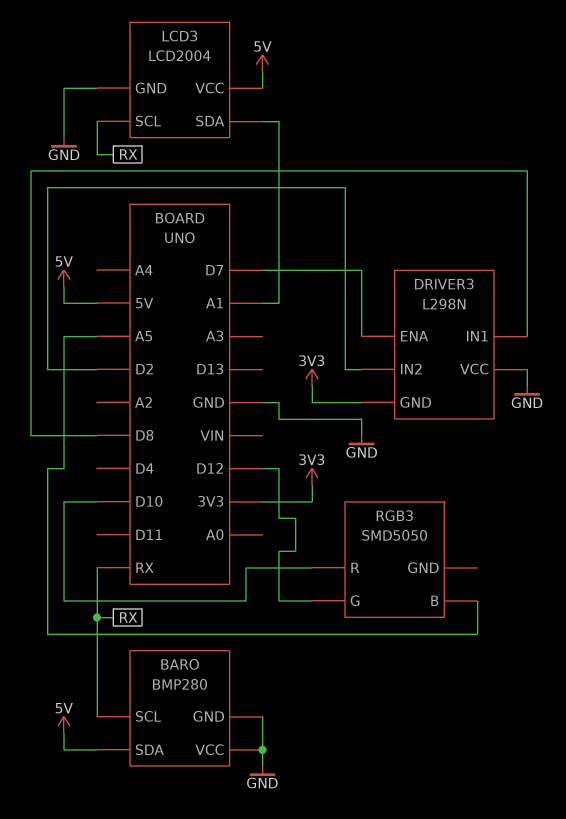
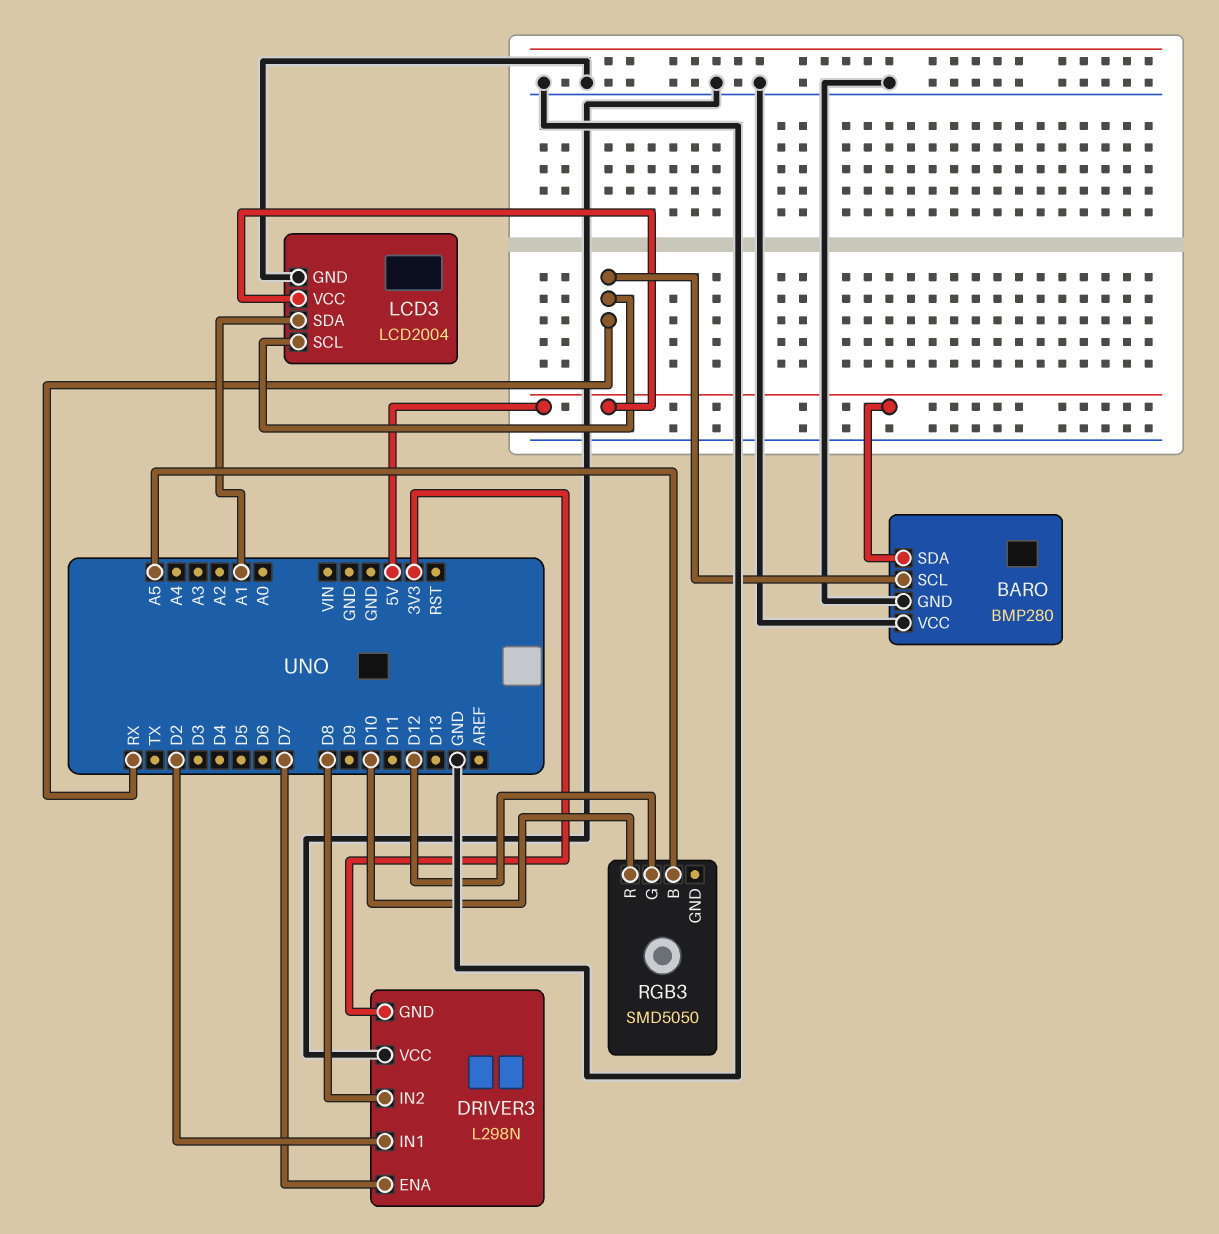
DRIVER3 pin IN1: D8 -> D2
DRIVER3 pin IN2: D2 -> D8

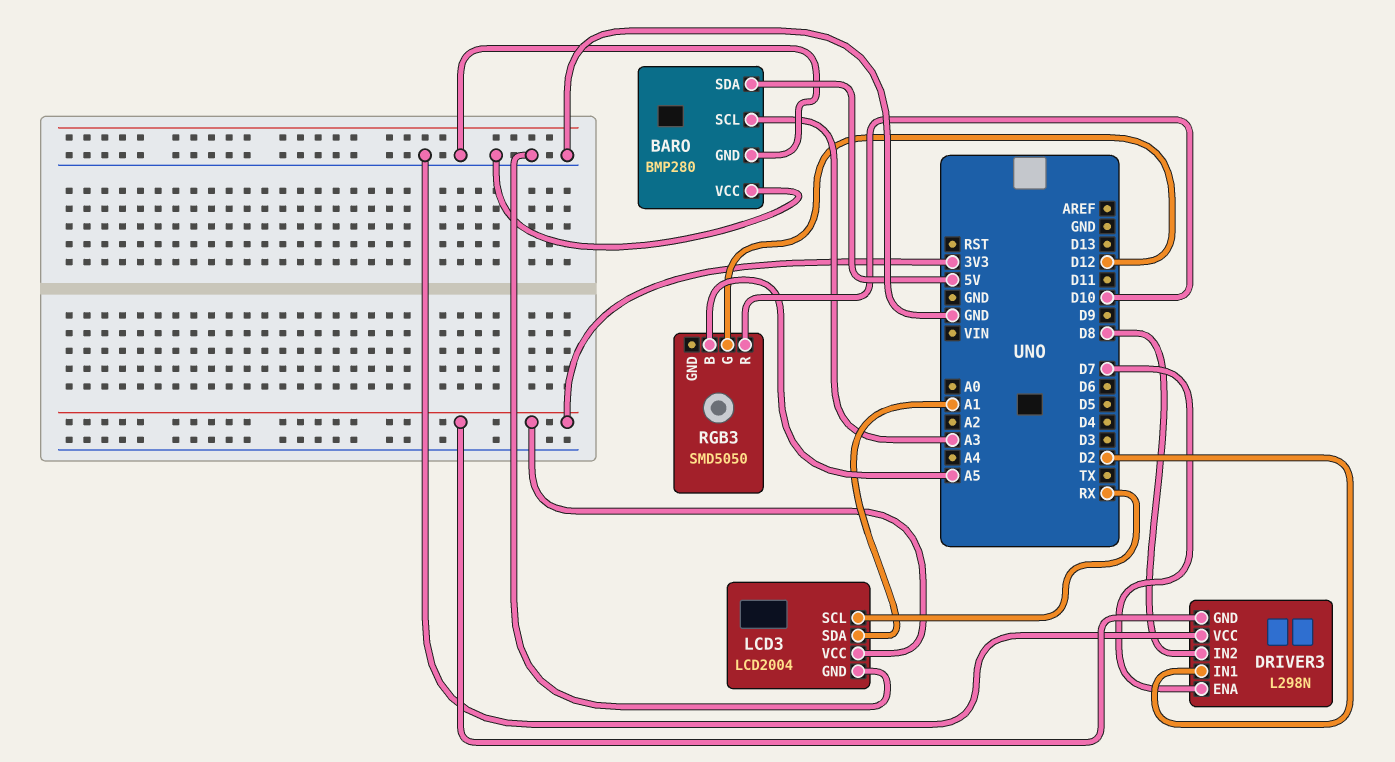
BARO pin SCL: RX -> A3
LCD3 pin VCC: 5V -> 3V3

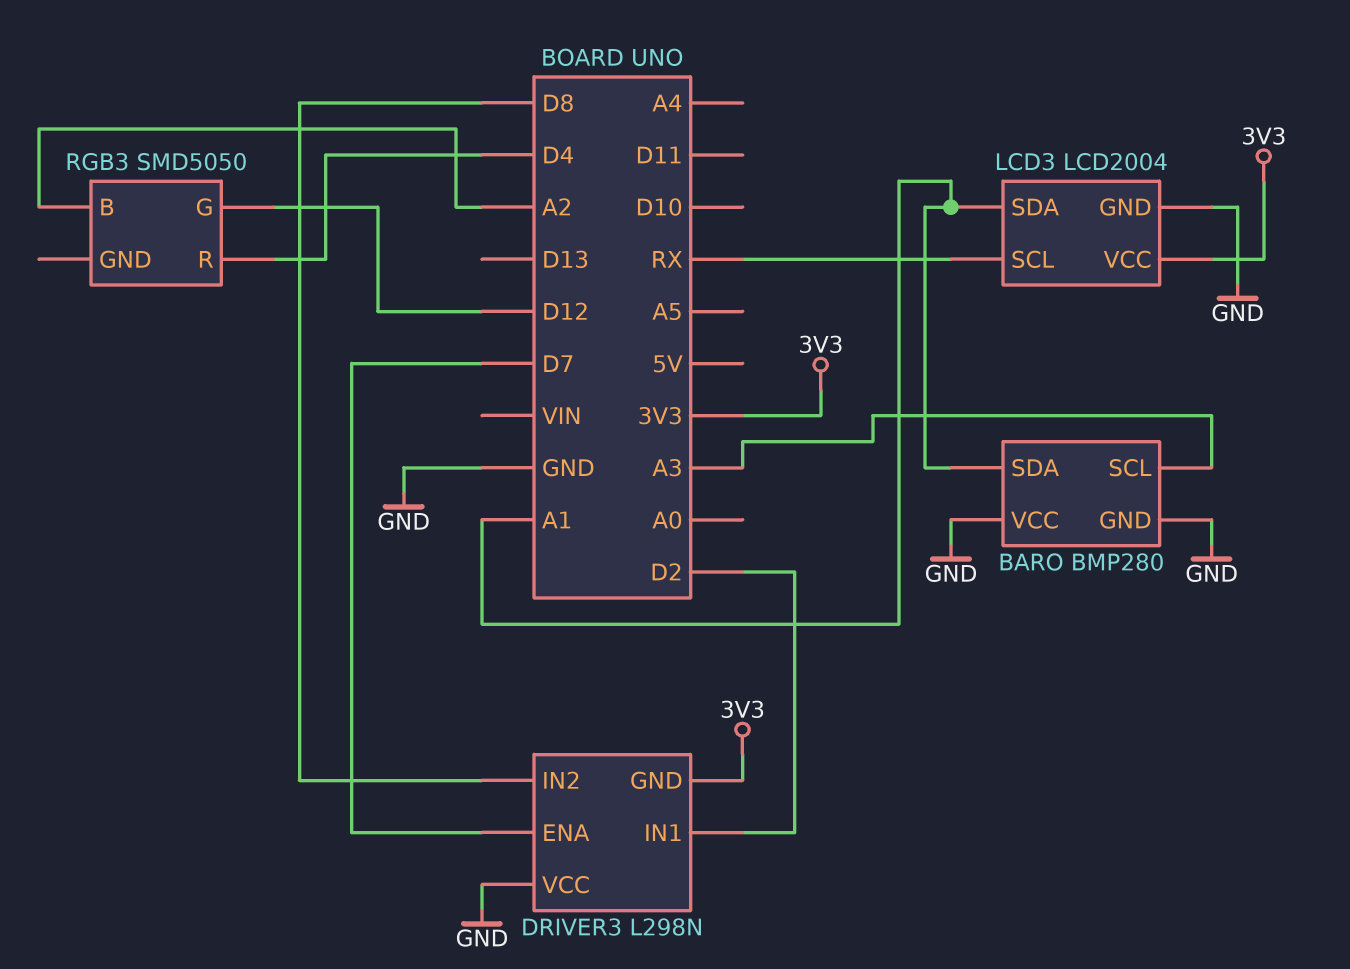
BARO pin SDA: 5V -> A1
RGB3 pin B: A5 -> A2
RGB3 pin R: D10 -> D4

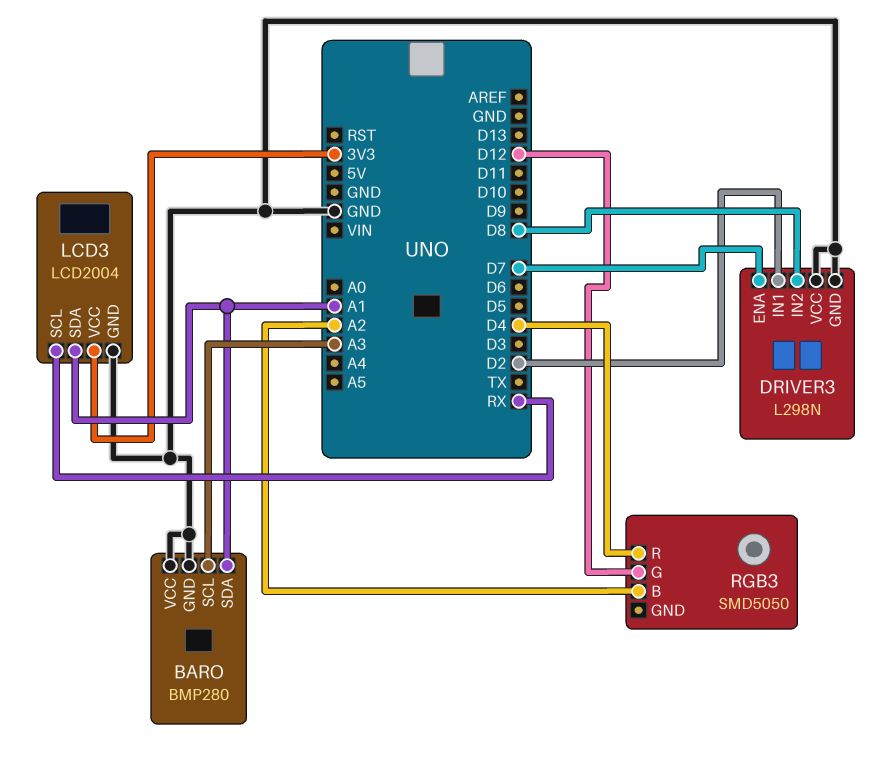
DRIVER3 pin GND: 3V3 -> GND

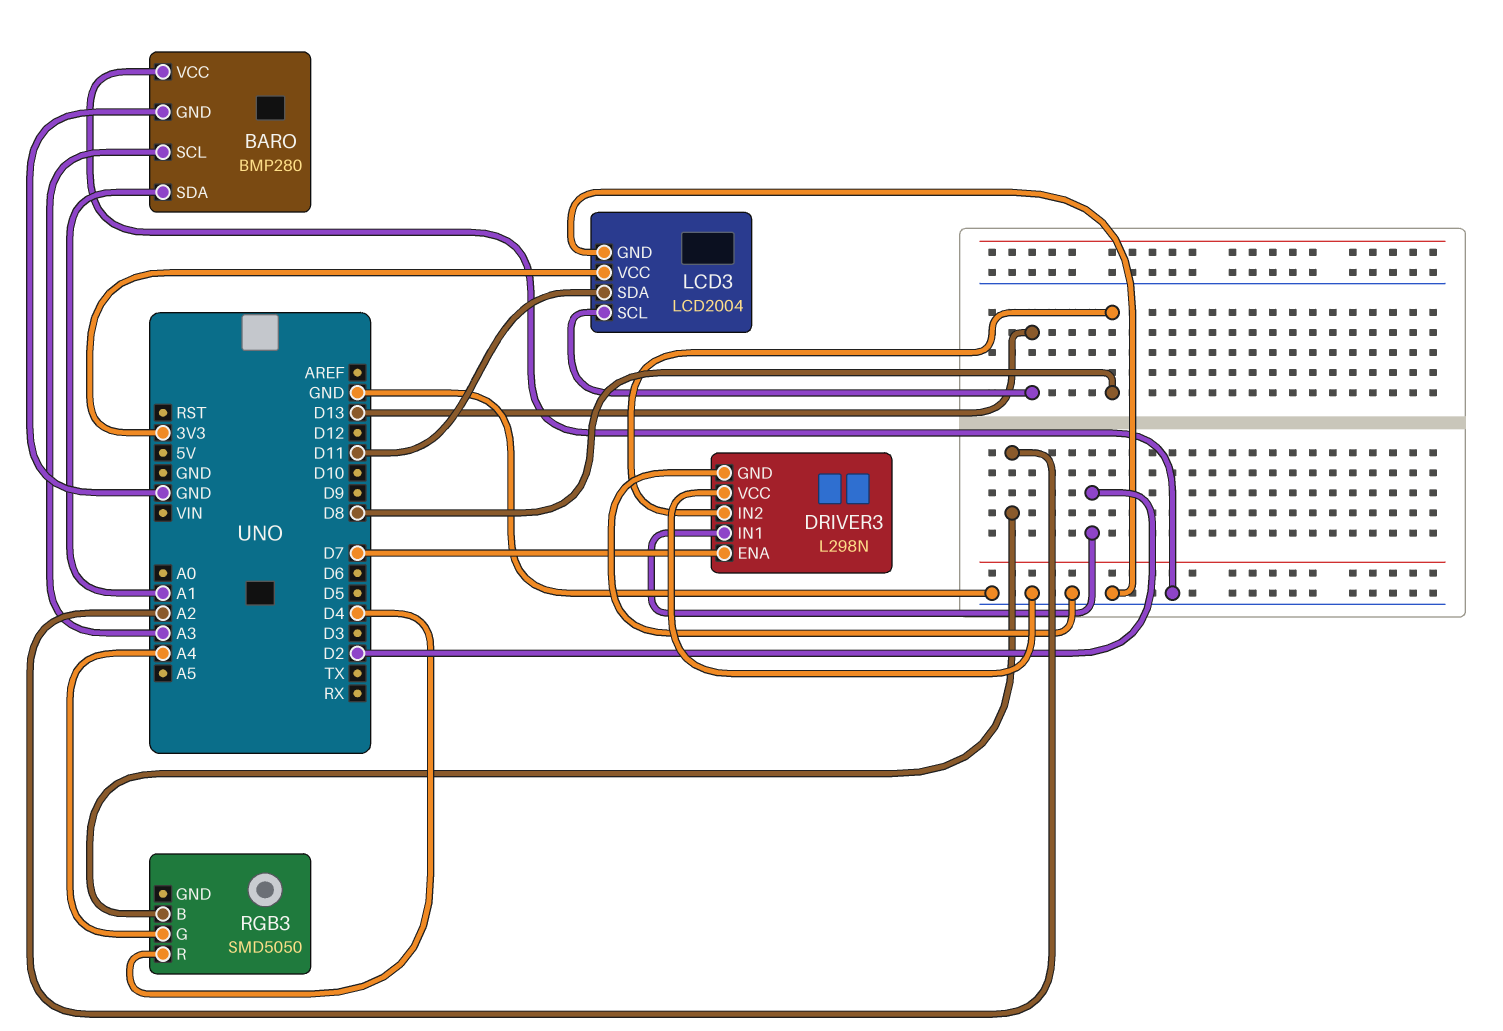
LCD3 pin SCL: RX -> D13
LCD3 pin SDA: A1 -> D11
RGB3 pin G: D12 -> A4

